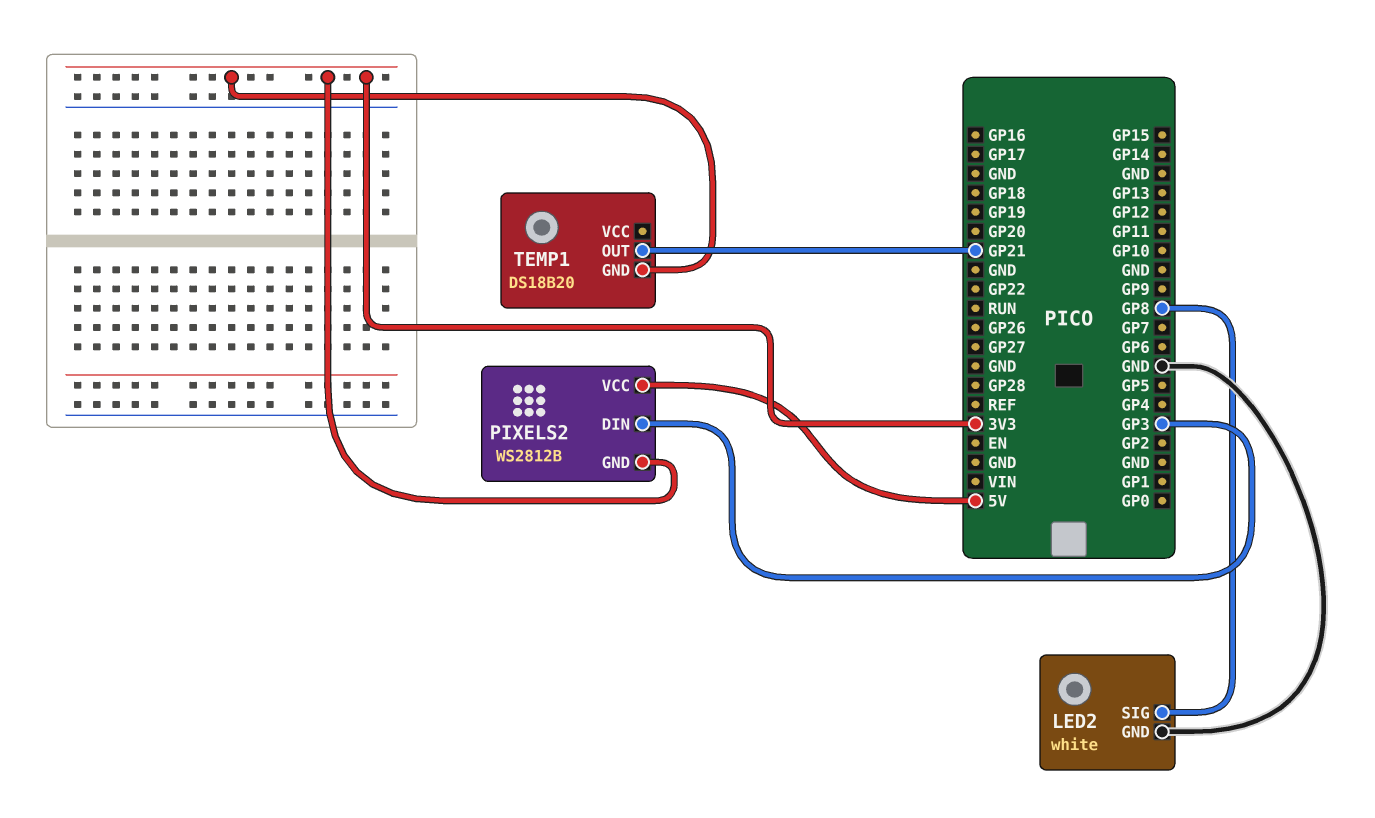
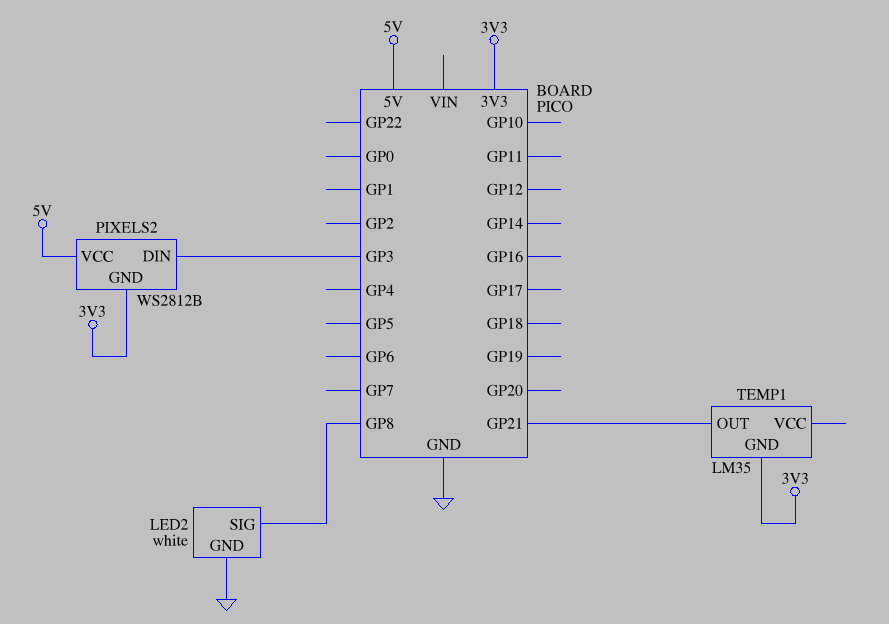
TEMP1: DS18B20 -> LM35

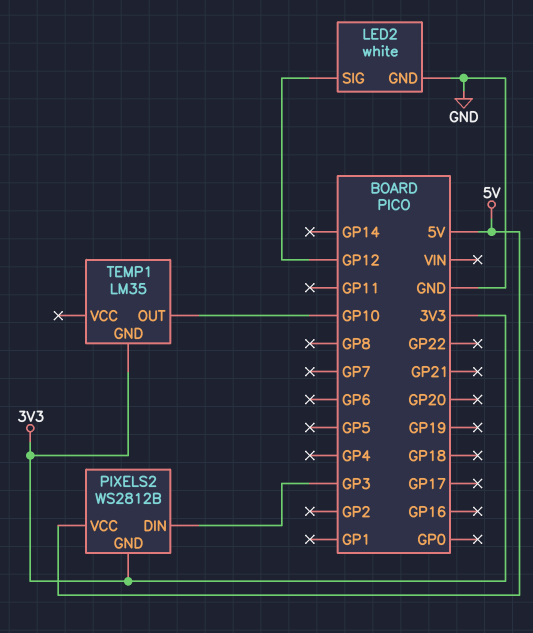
LED2 pin SIG: GP8 -> GP12
TEMP1 pin OUT: GP21 -> GP10

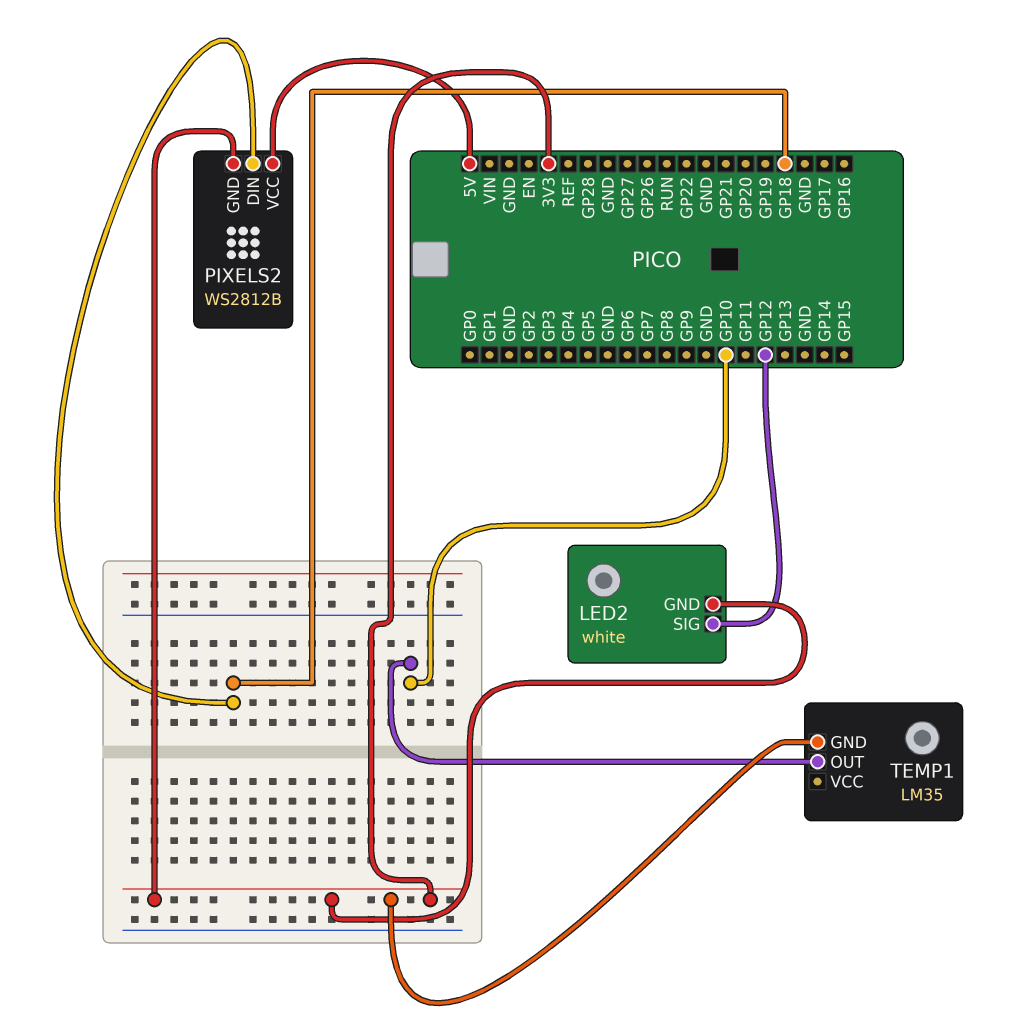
LED2 pin GND: GND -> 3V3
PIXELS2 pin DIN: GP3 -> GP18

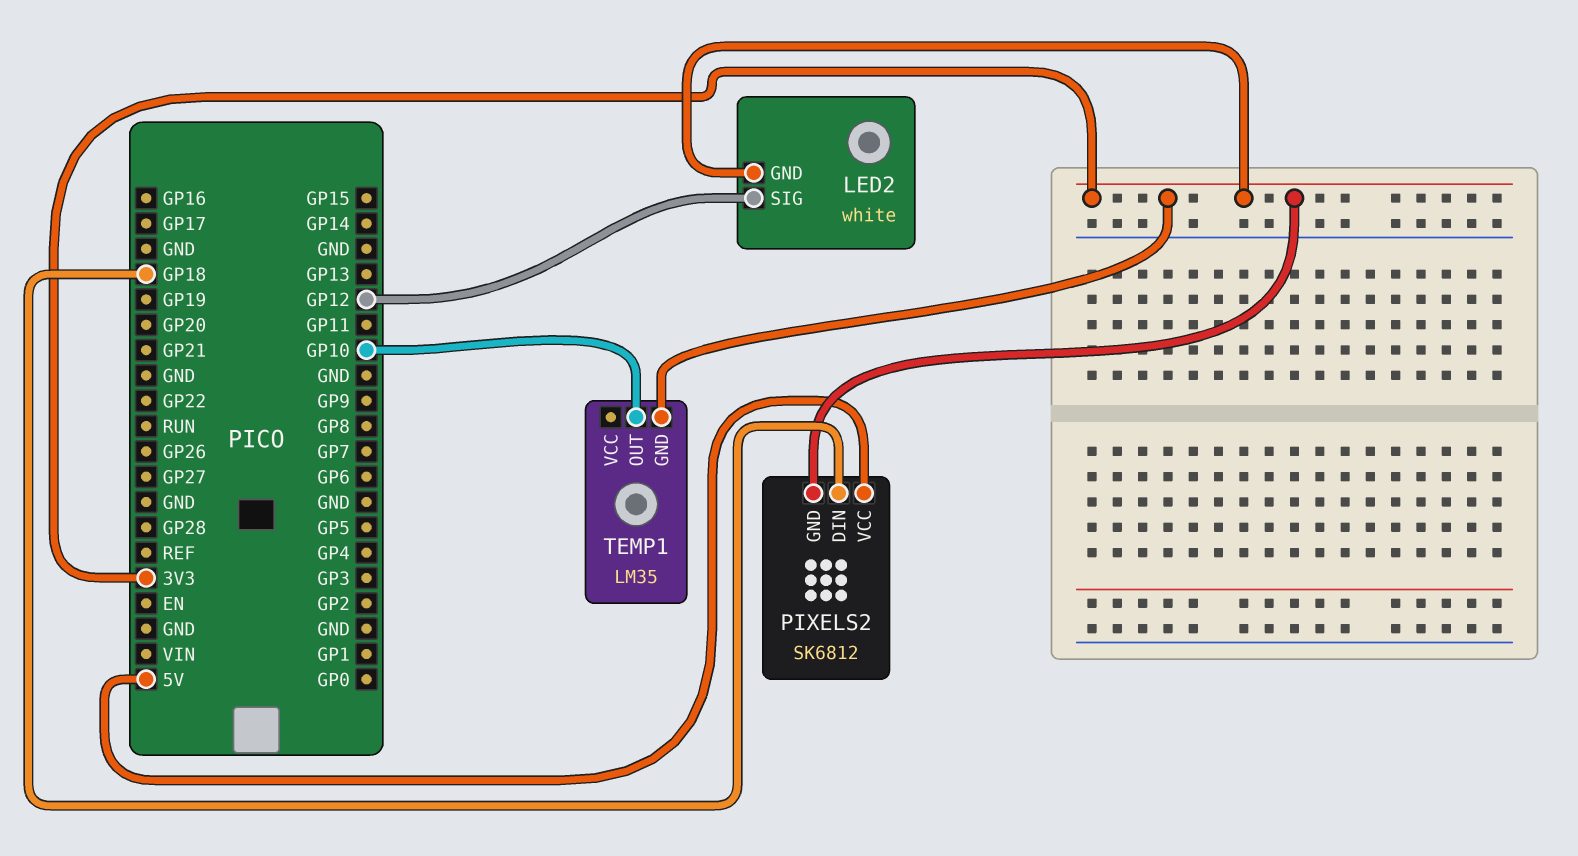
PIXELS2: WS2812B -> SK6812

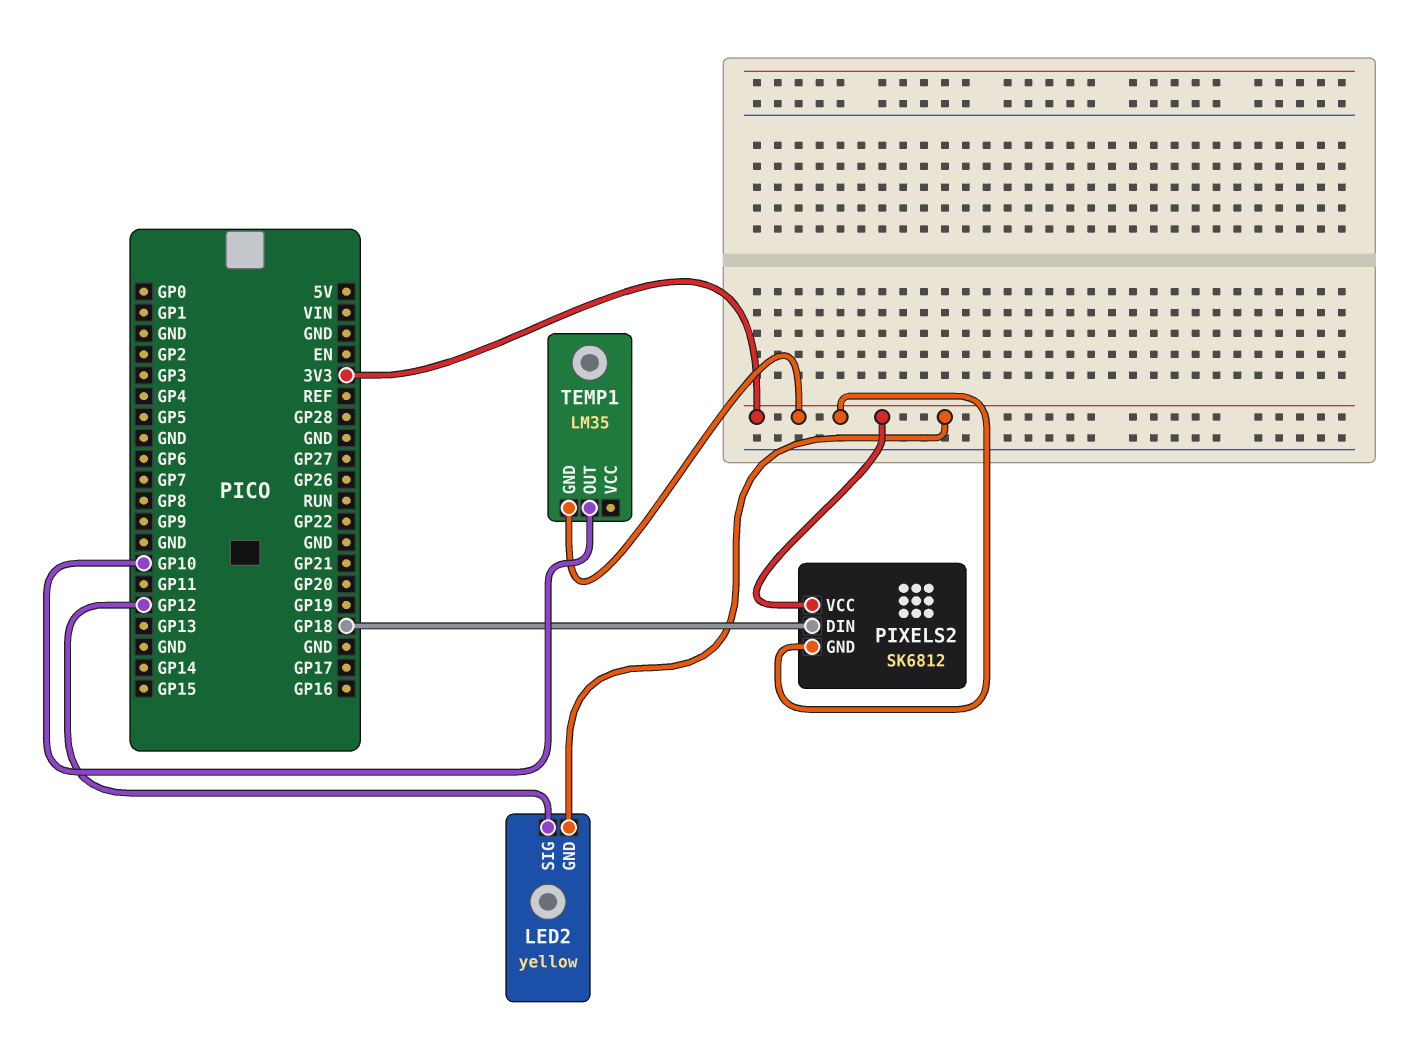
LED2: white -> yellow
PIXELS2 pin VCC: 5V -> 3V3

